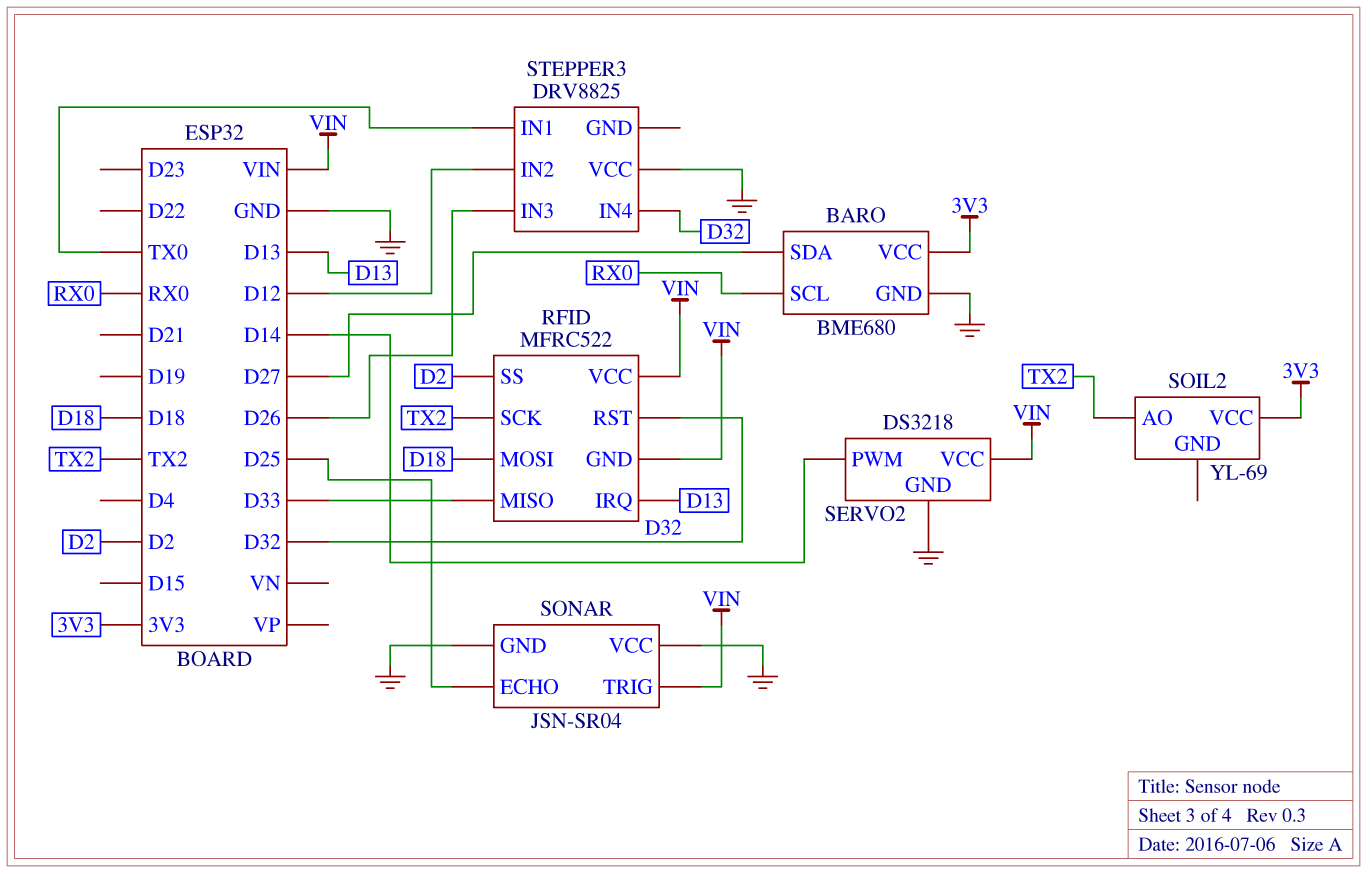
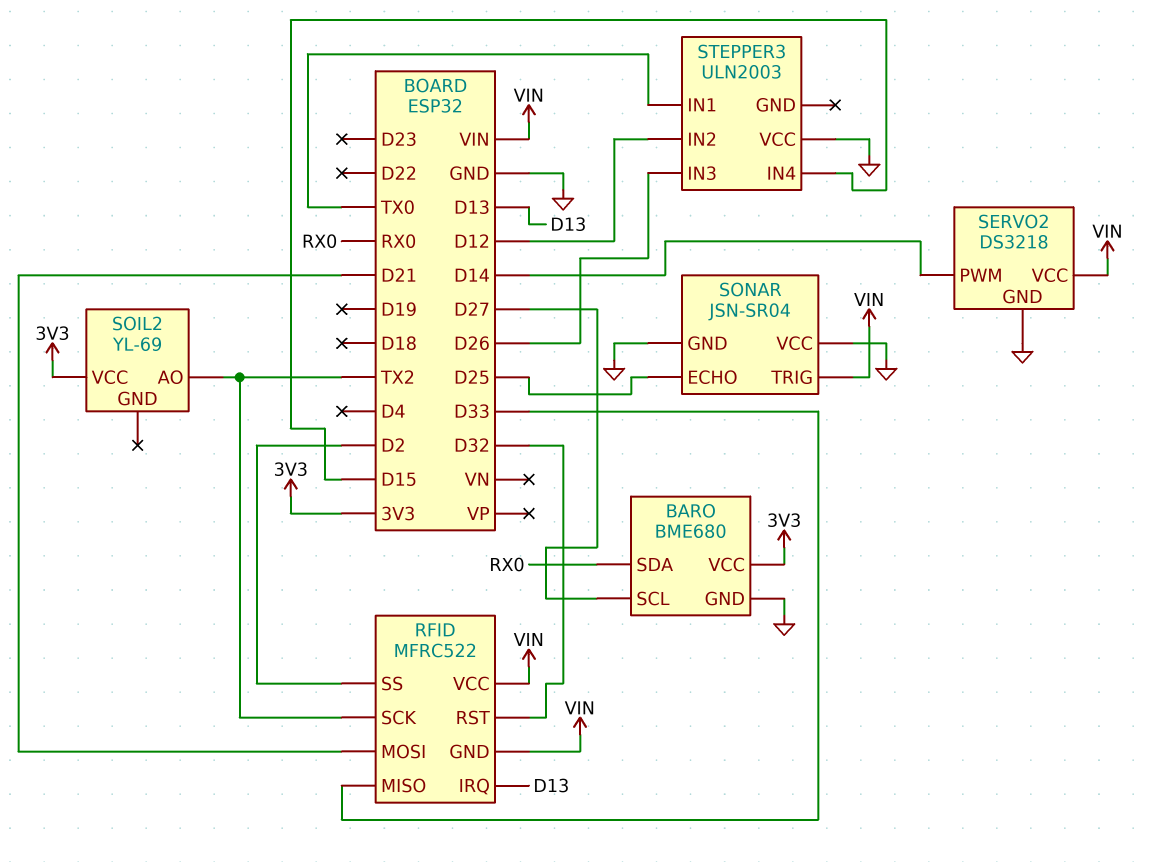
BARO pin SCL: RX0 -> D27
BARO pin SDA: D27 -> RX0
RFID pin MOSI: D18 -> D21
STEPPER3: DRV8825 -> ULN2003
STEPPER3 pin IN4: D32 -> D15

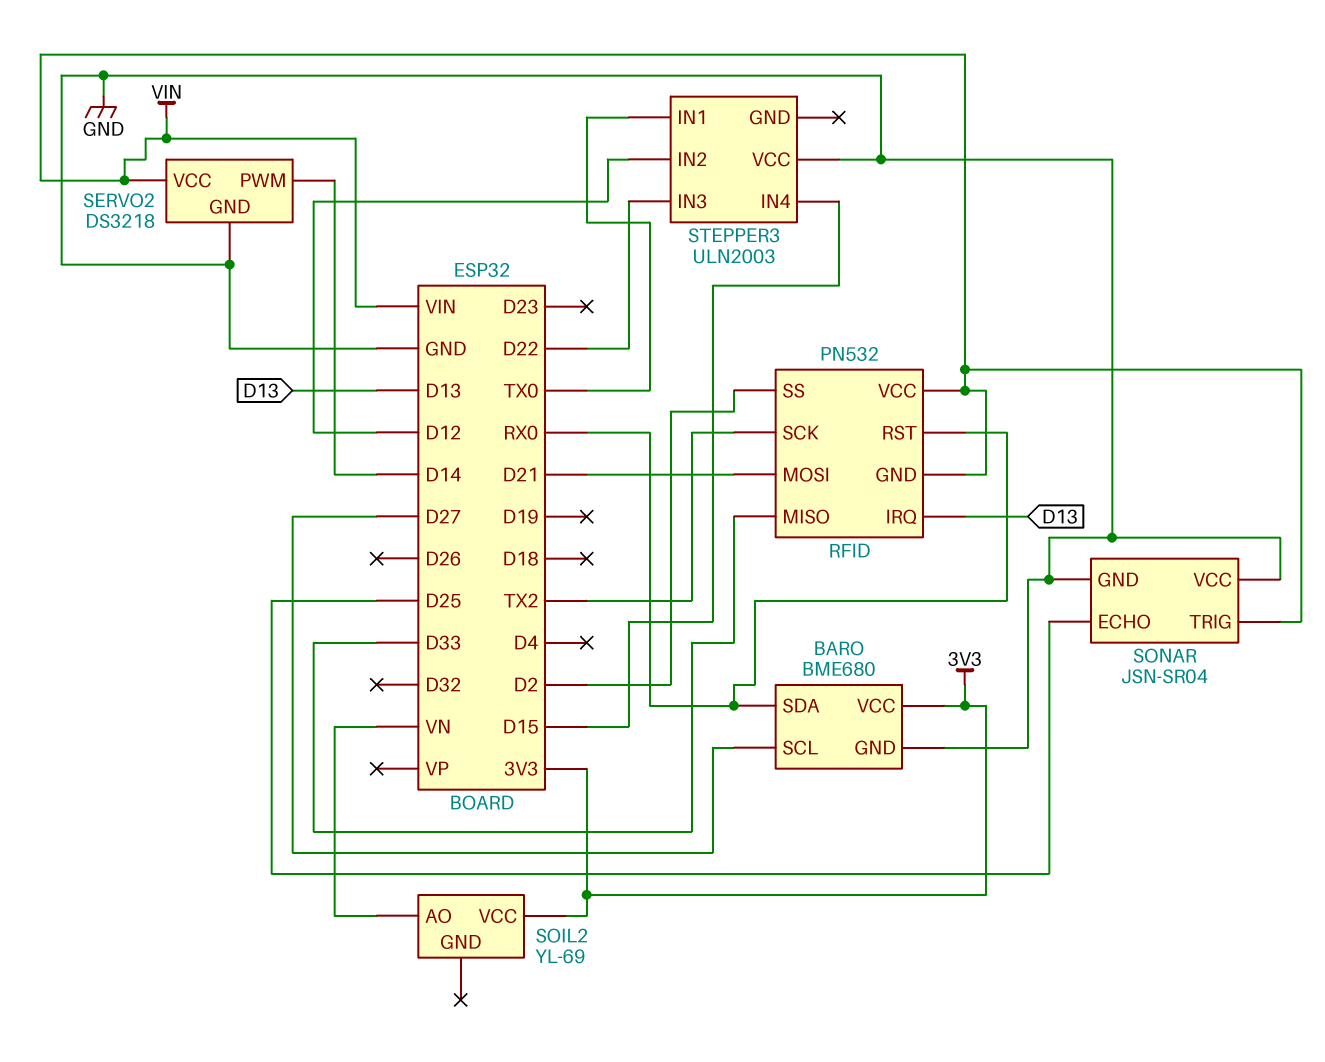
RFID: MFRC522 -> PN532
RFID pin RST: D32 -> RX0
SOIL2 pin AO: TX2 -> VN
STEPPER3 pin IN3: D26 -> D22

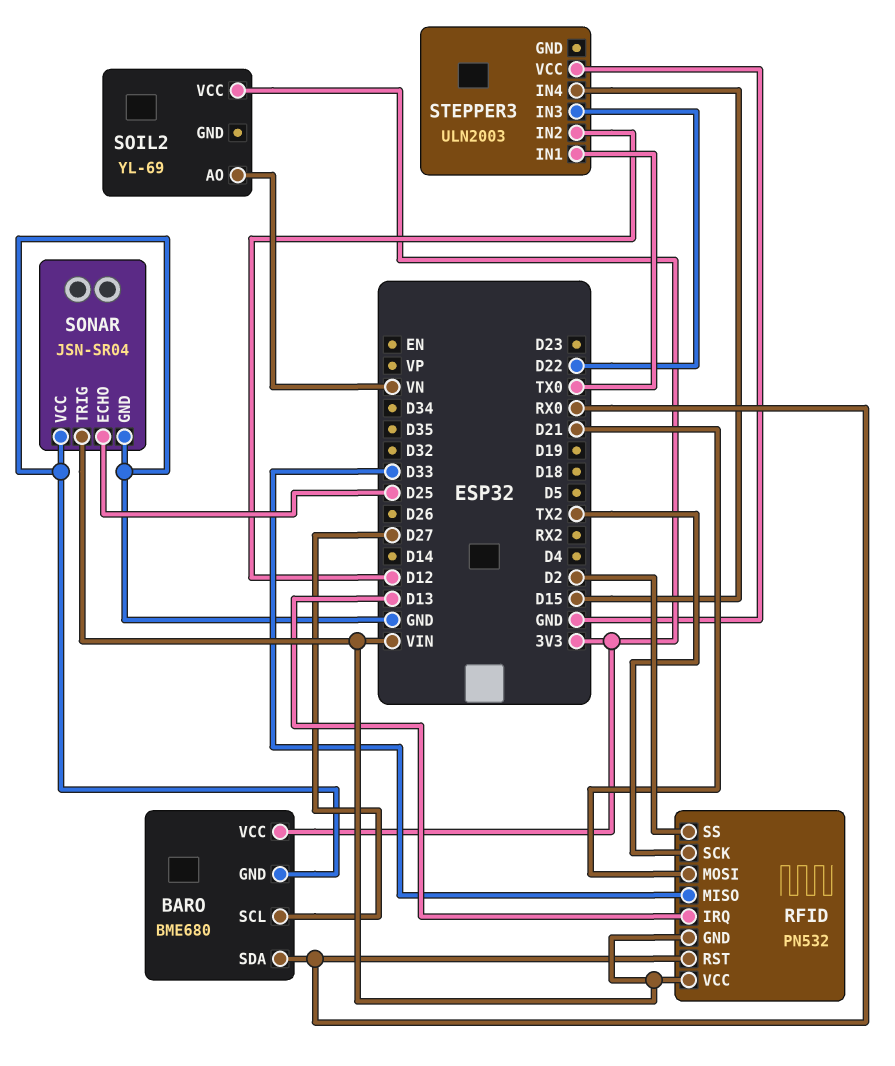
SERVO2: DS3218 -> none
SERVO2 pin GND: GND -> none
SERVO2 pin PWM: D14 -> none
SERVO2 pin VCC: VIN -> none

